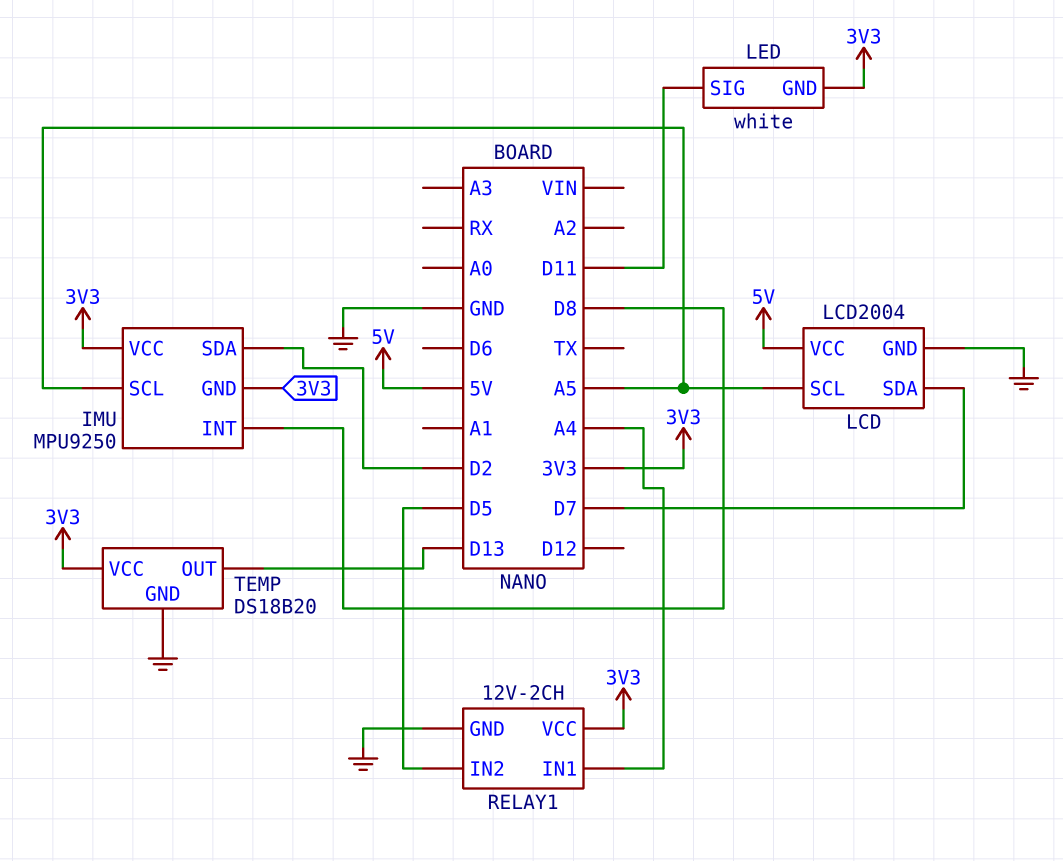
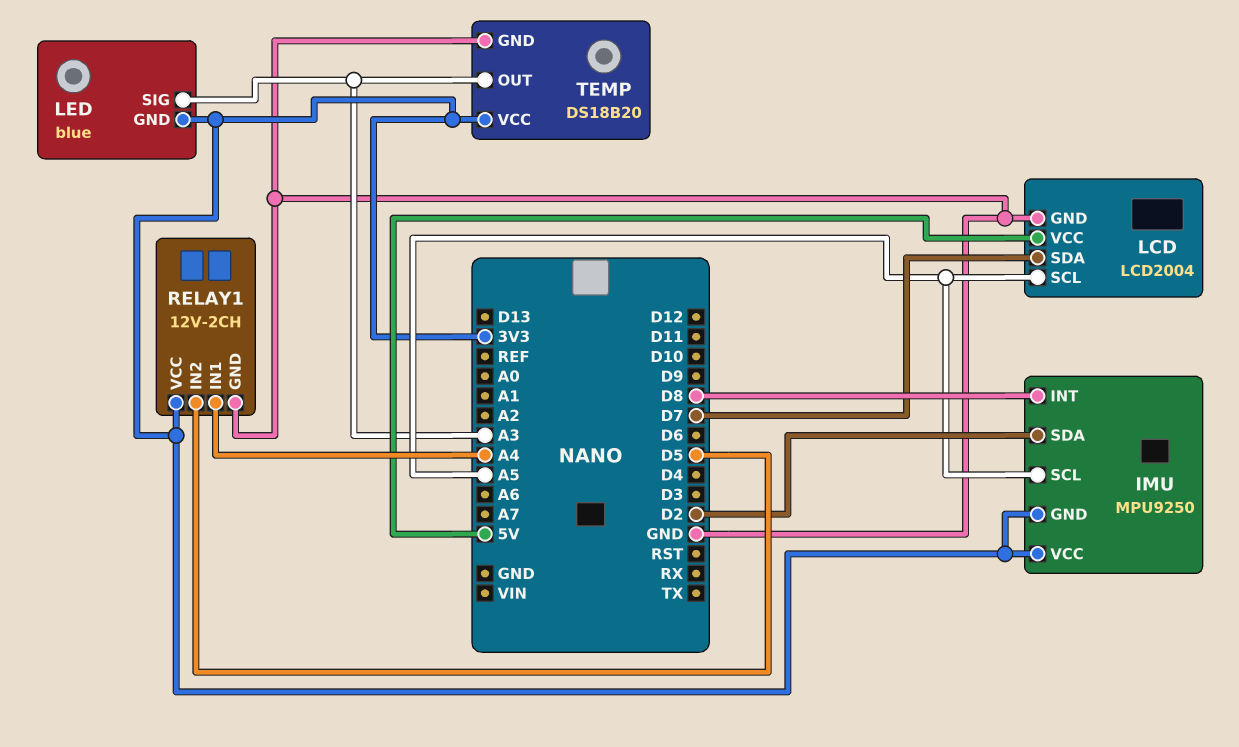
LED: white -> blue
LED pin SIG: D11 -> A3
TEMP pin OUT: D13 -> A3

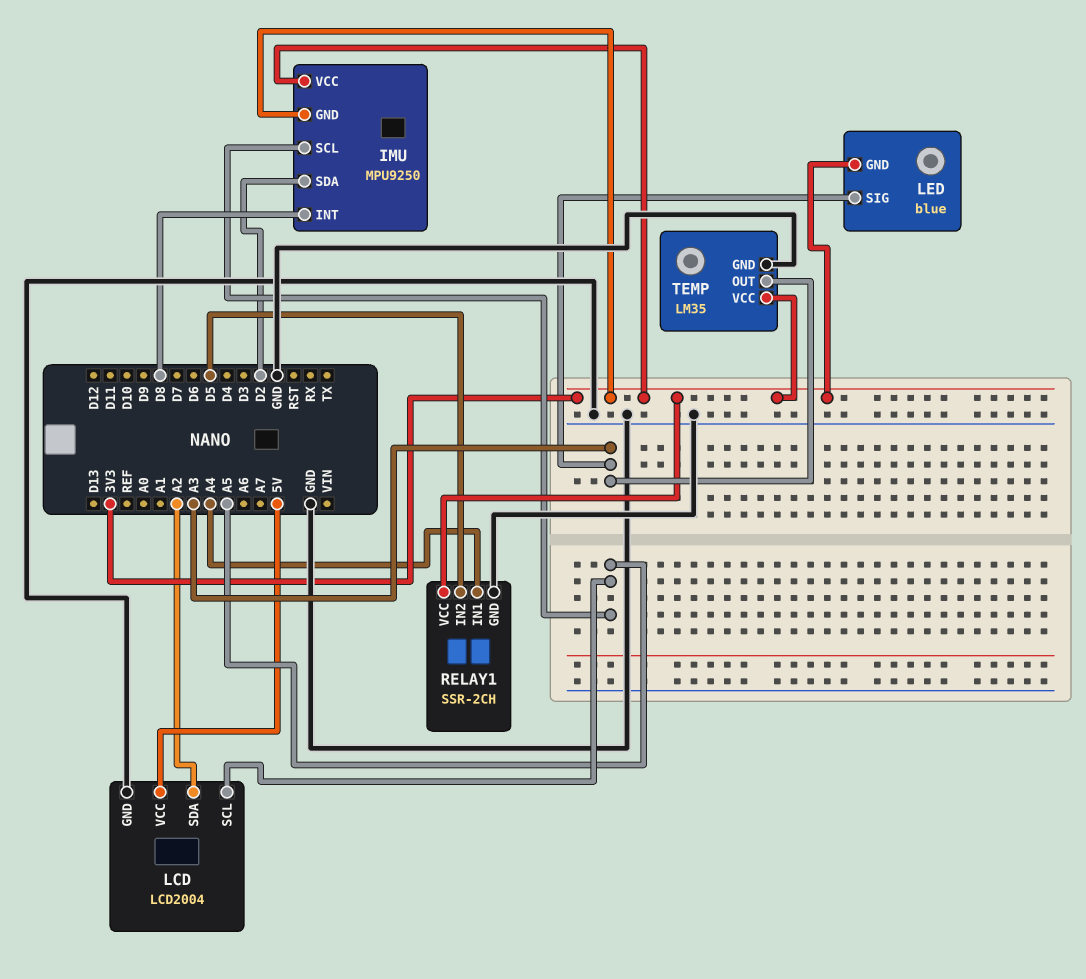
LCD pin SDA: D7 -> A2
RELAY1: 12V-2CH -> SSR-2CH
TEMP: DS18B20 -> LM35

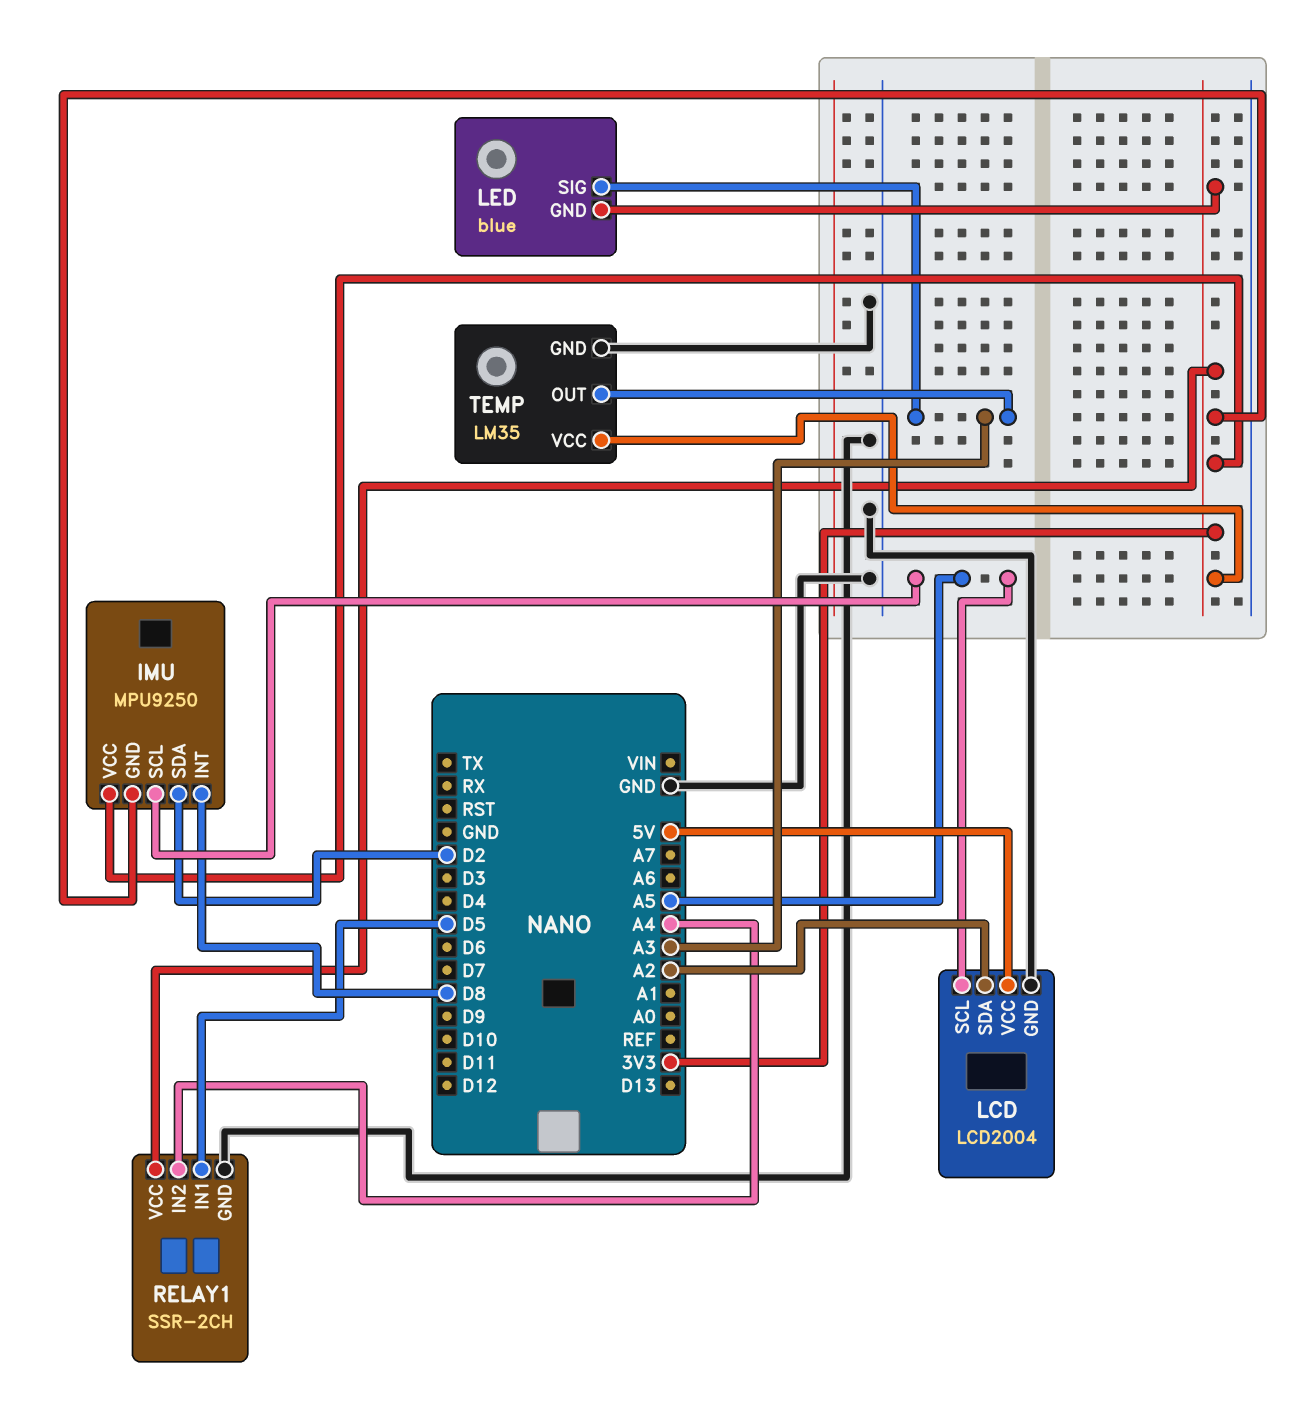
RELAY1 pin IN1: A4 -> D5
RELAY1 pin IN2: D5 -> A4

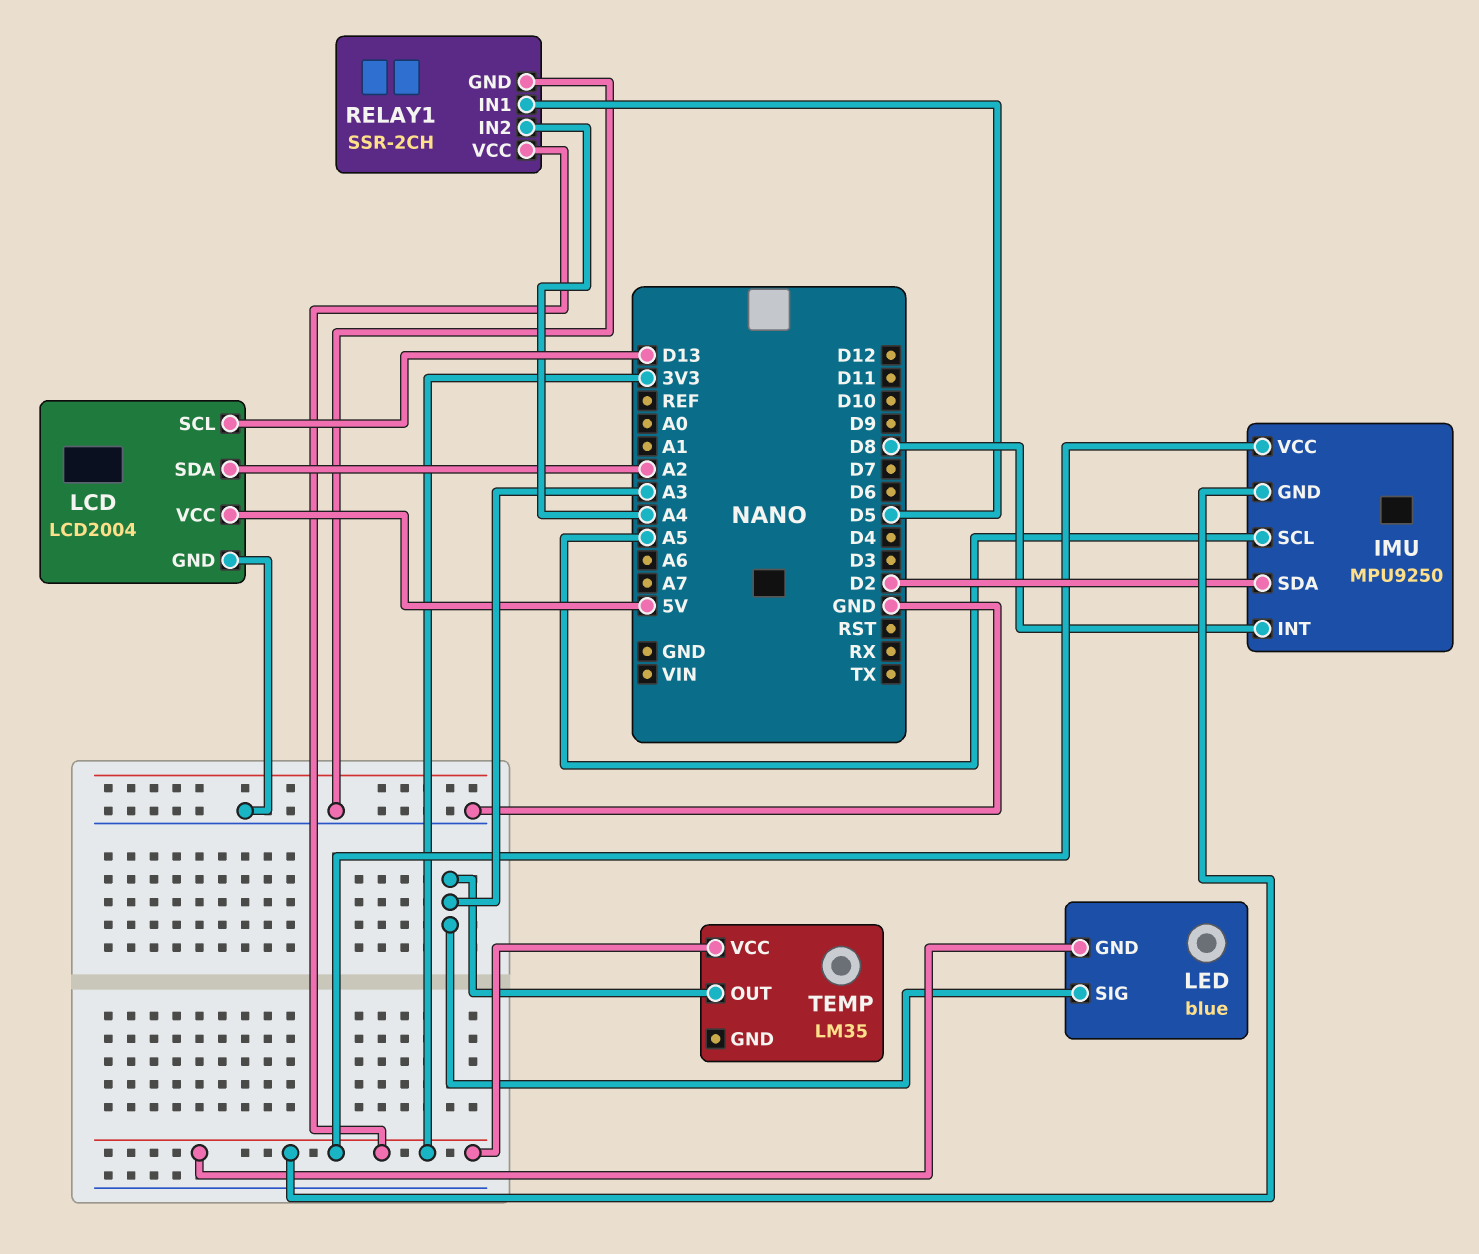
LCD pin SCL: A5 -> D13
TEMP pin GND: GND -> none

